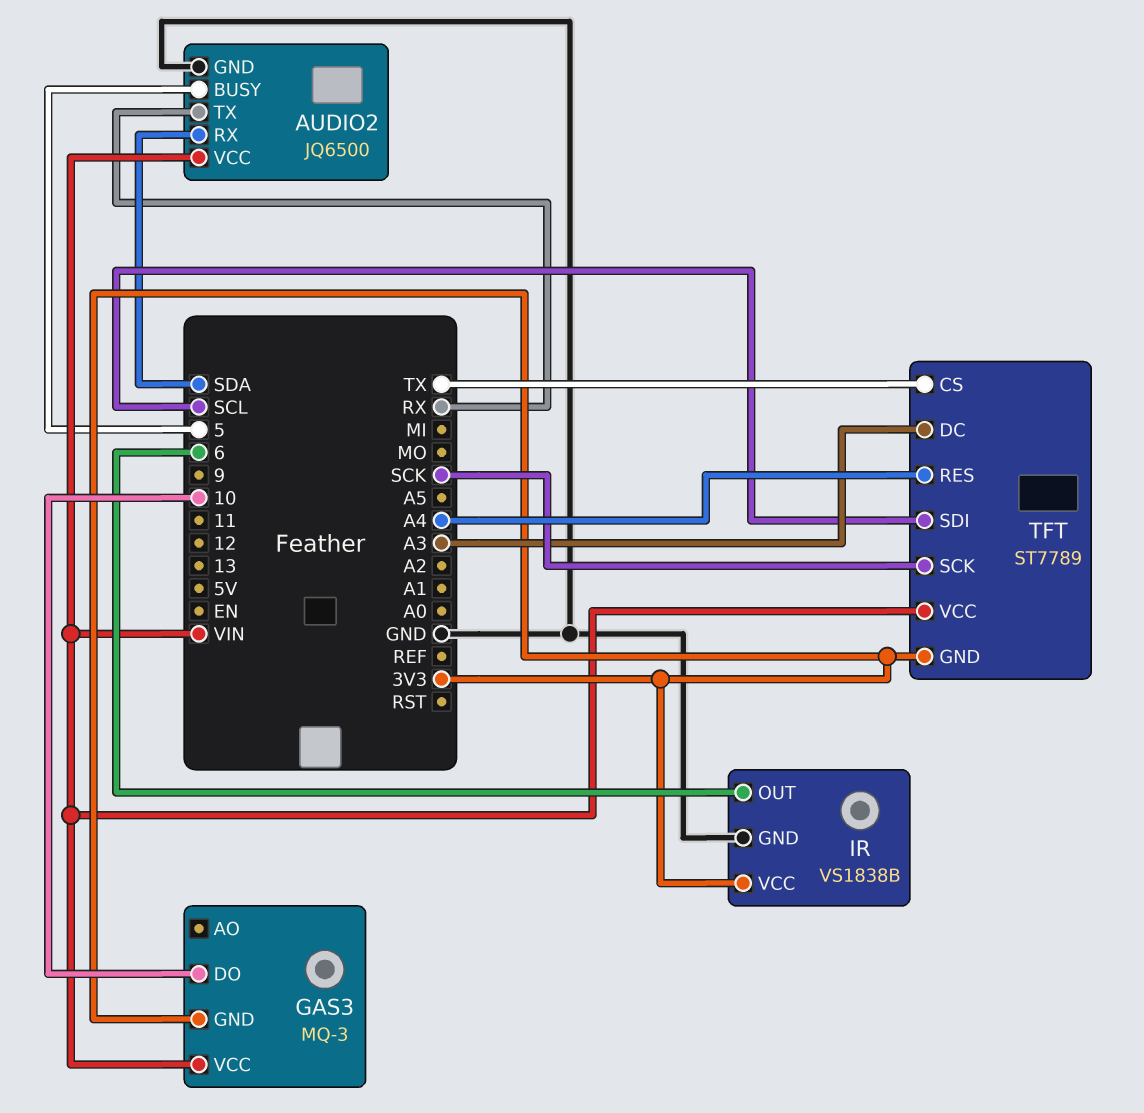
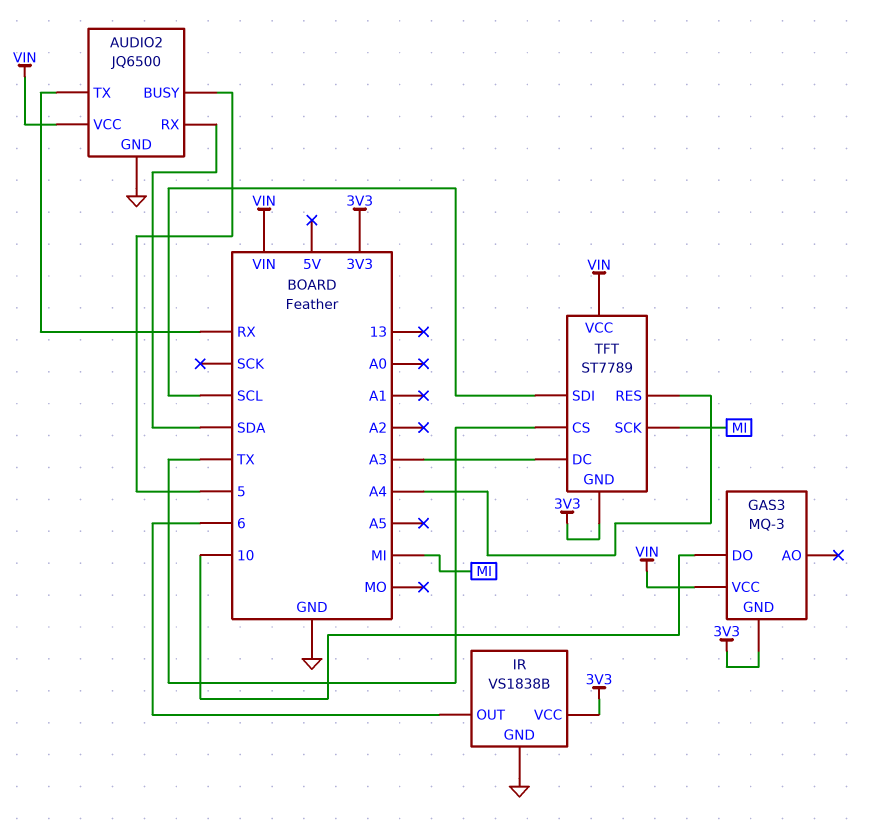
TFT pin SCK: SCK -> MI

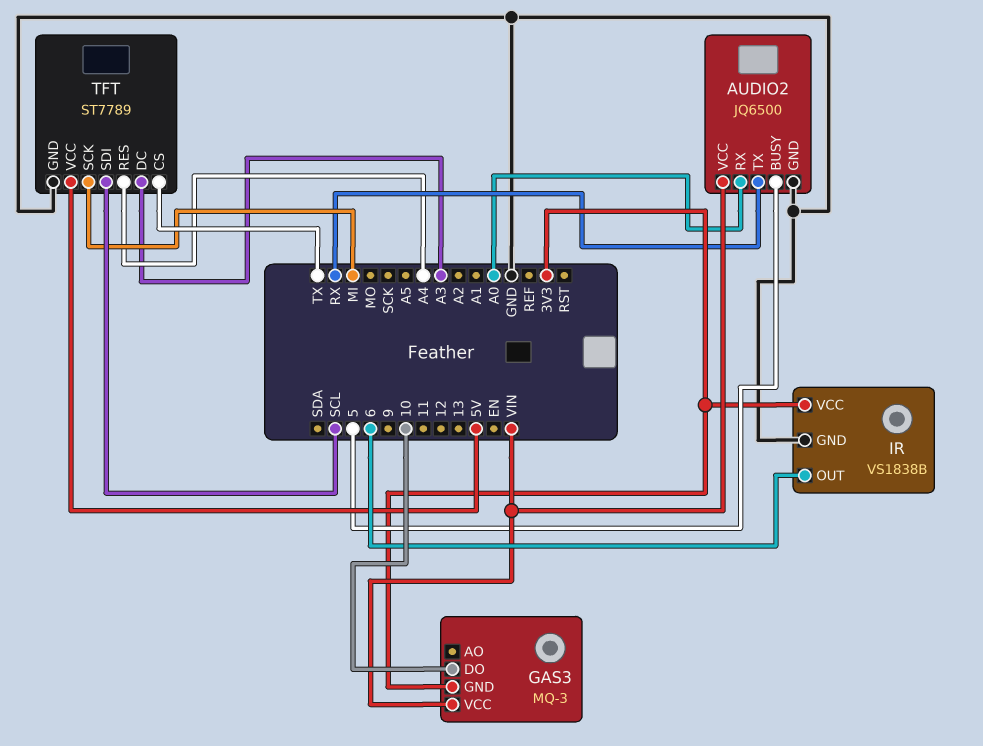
AUDIO2 pin RX: SDA -> A0
TFT pin GND: 3V3 -> GND
TFT pin VCC: VIN -> 5V

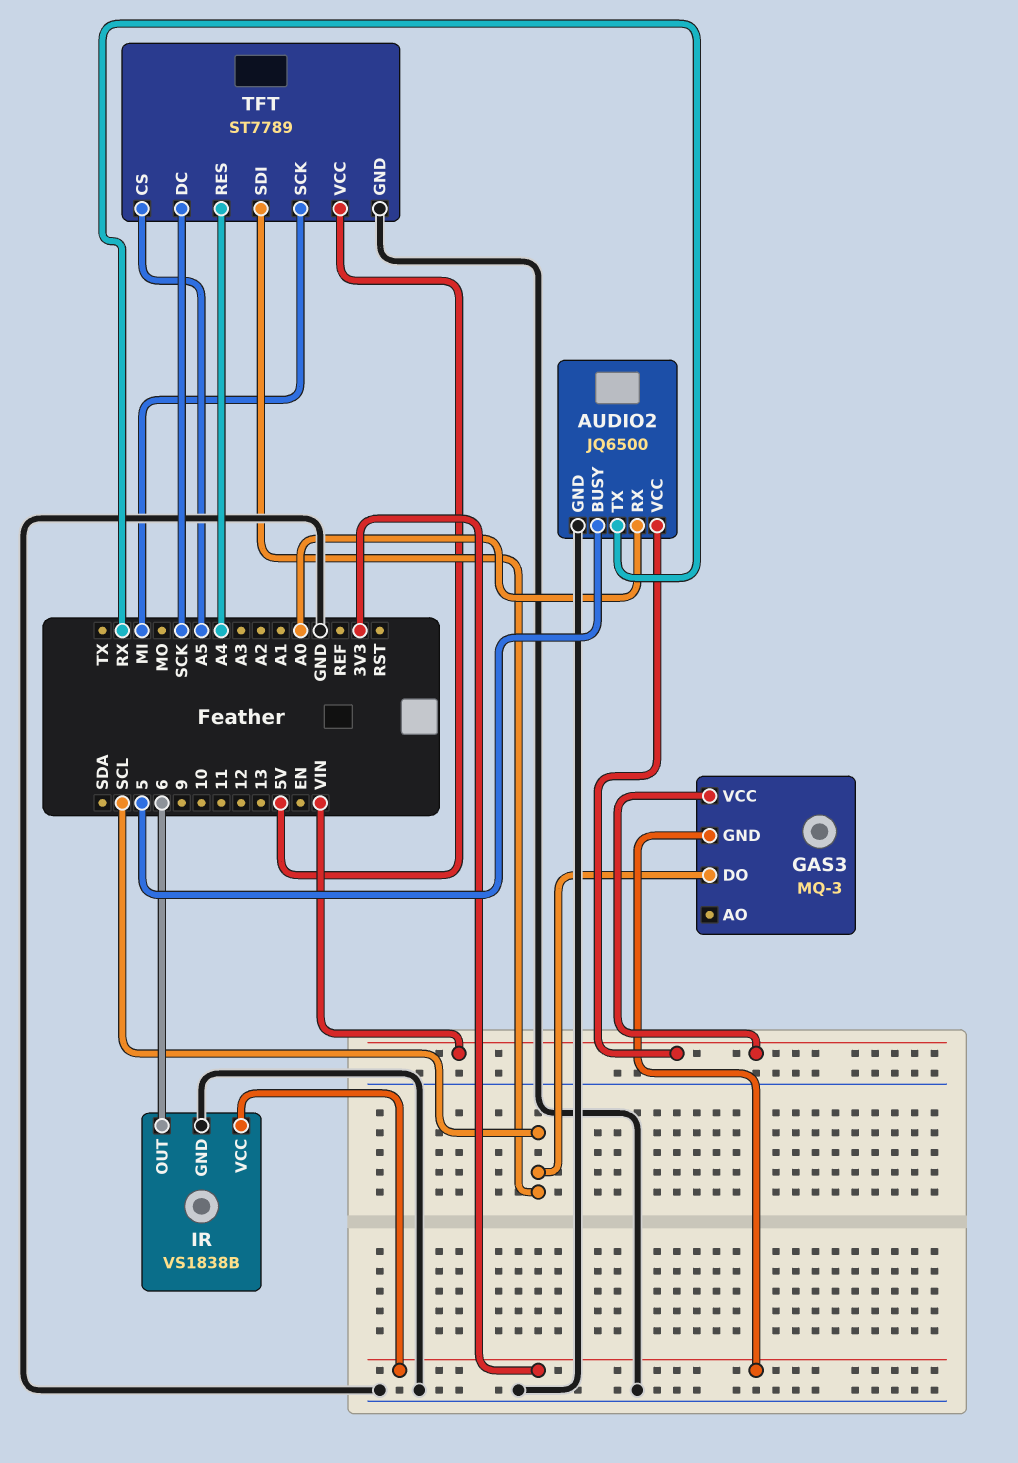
GAS3 pin DO: 10 -> SCL
TFT pin CS: TX -> A5
TFT pin DC: A3 -> SCK

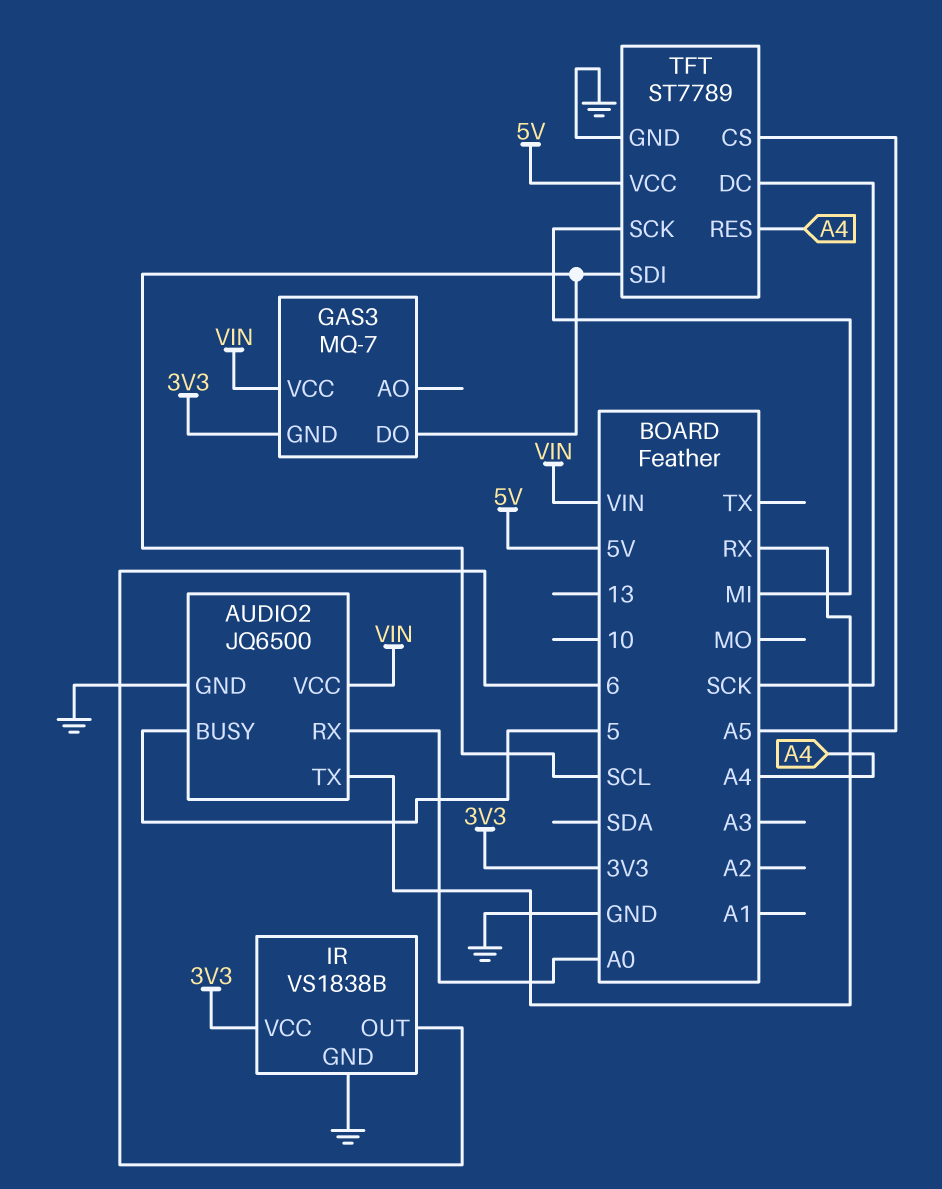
GAS3: MQ-3 -> MQ-7

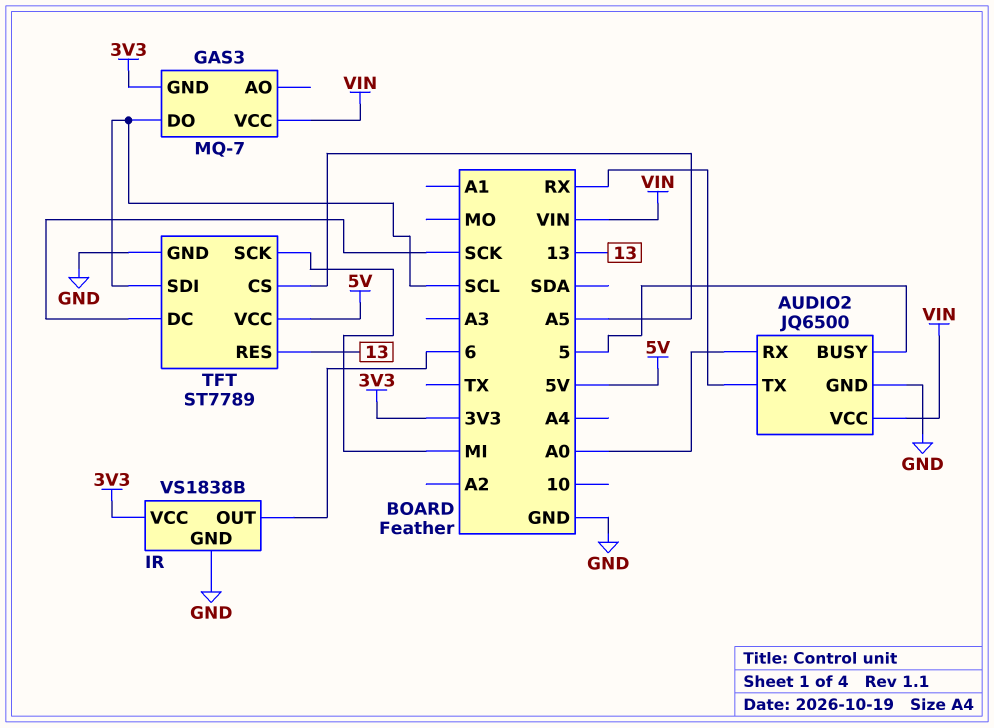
TFT pin RES: A4 -> 13

